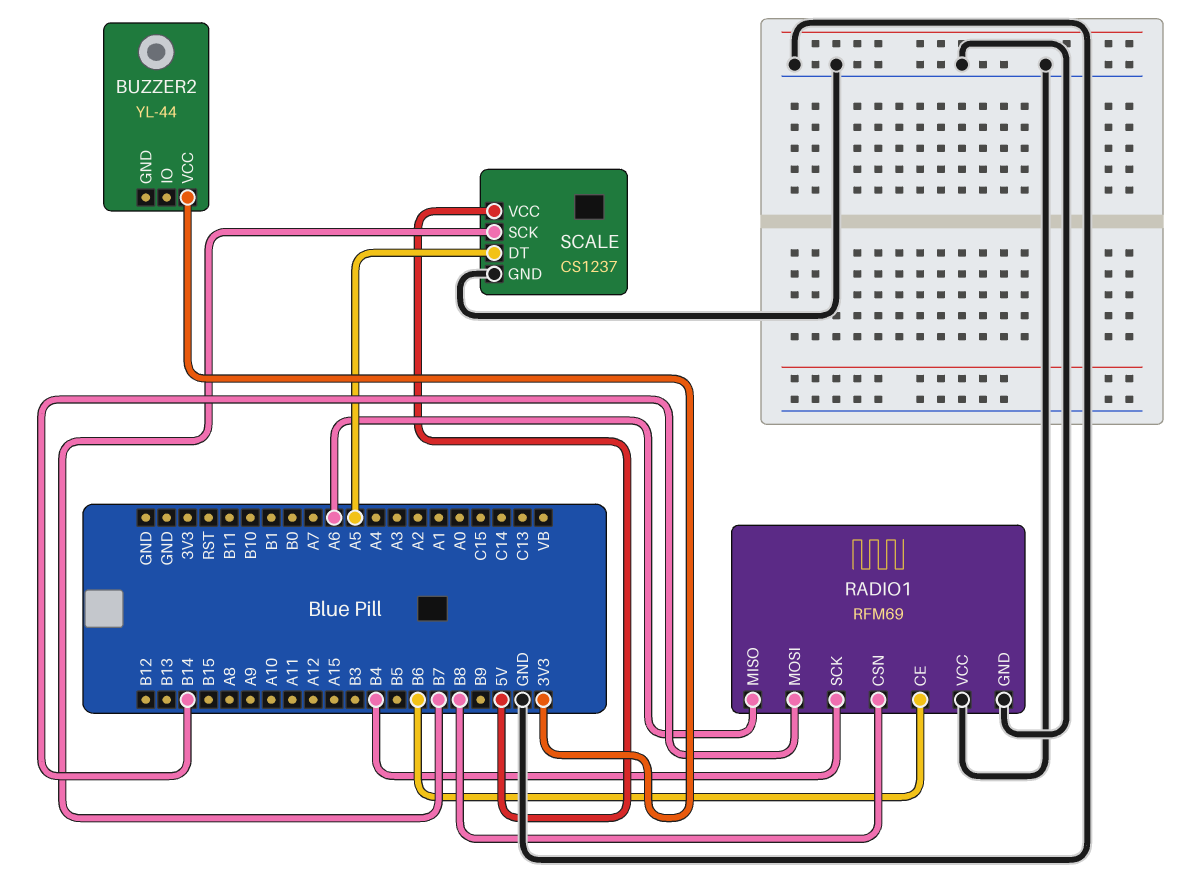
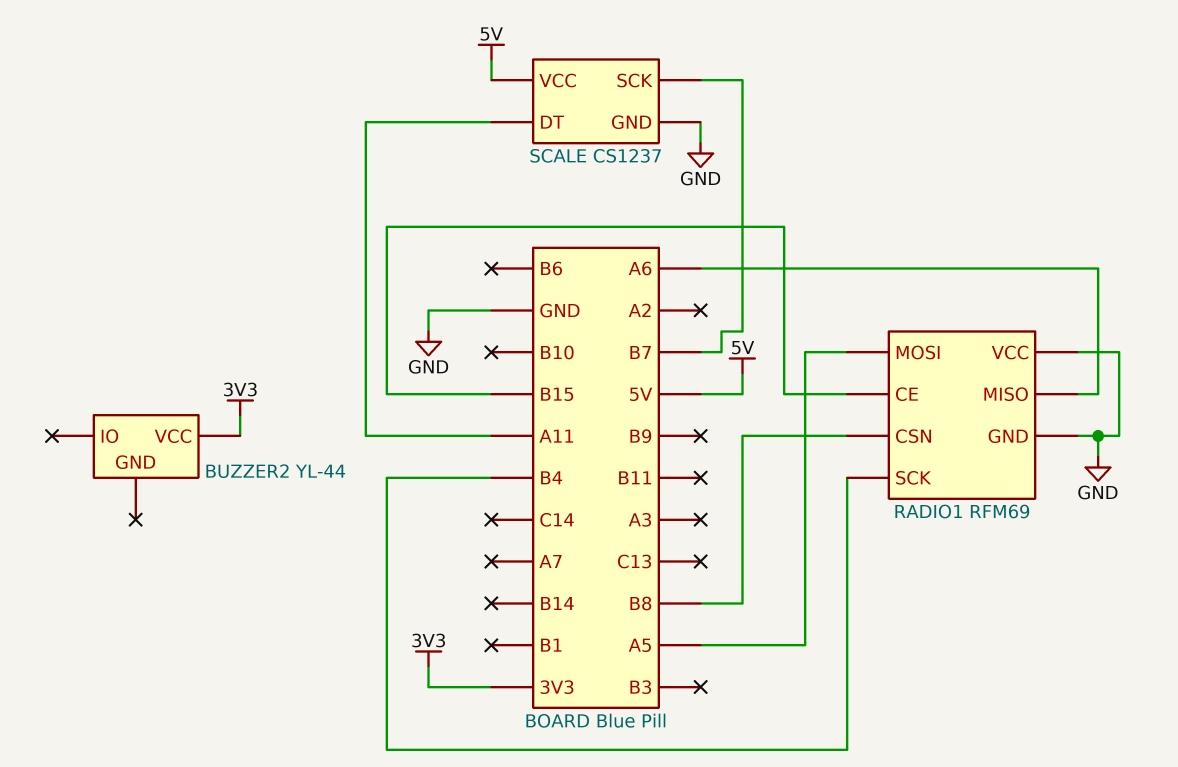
RADIO1 pin CE: B6 -> B15
RADIO1 pin MOSI: B14 -> A5
SCALE pin DT: A5 -> A11

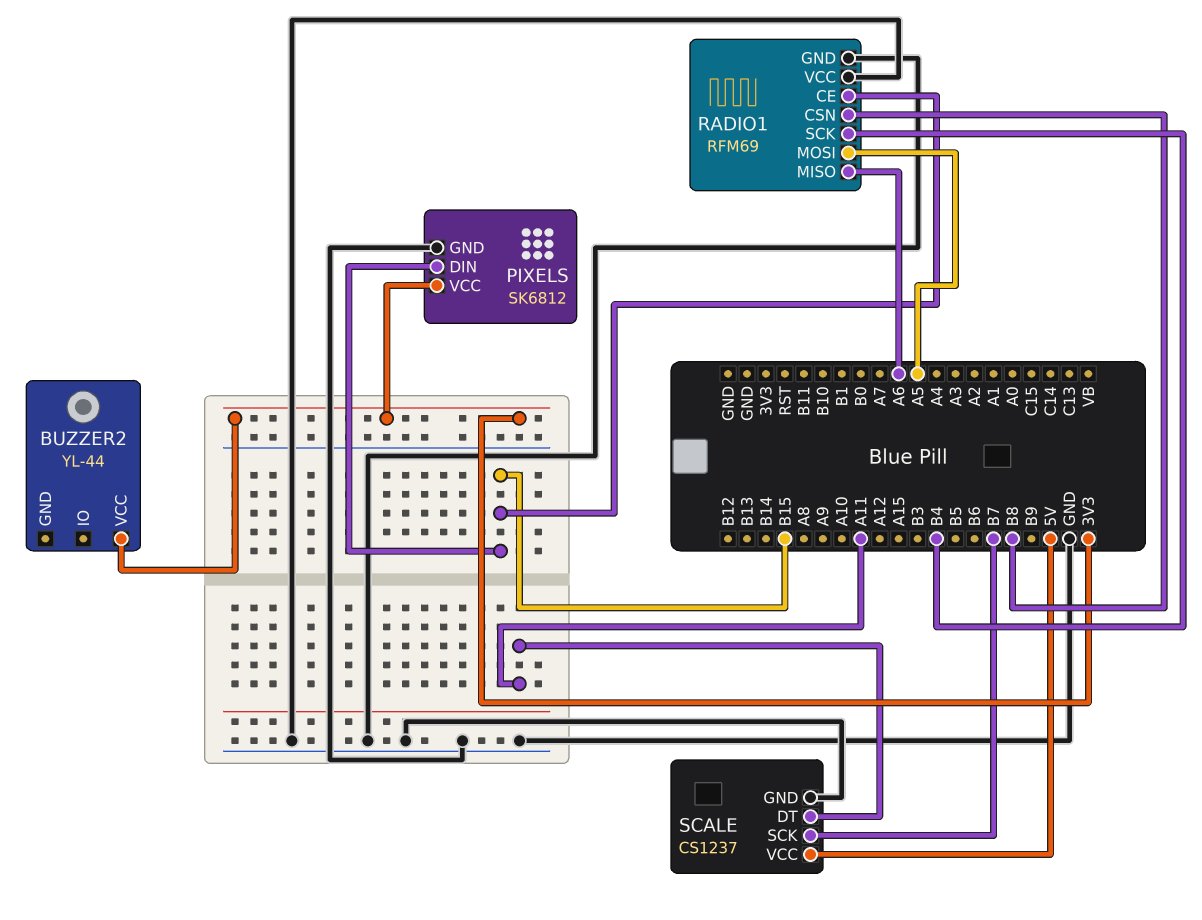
PIXELS: none -> SK6812
PIXELS pin DIN: none -> B15
PIXELS pin GND: none -> GND
PIXELS pin VCC: none -> 3V3

